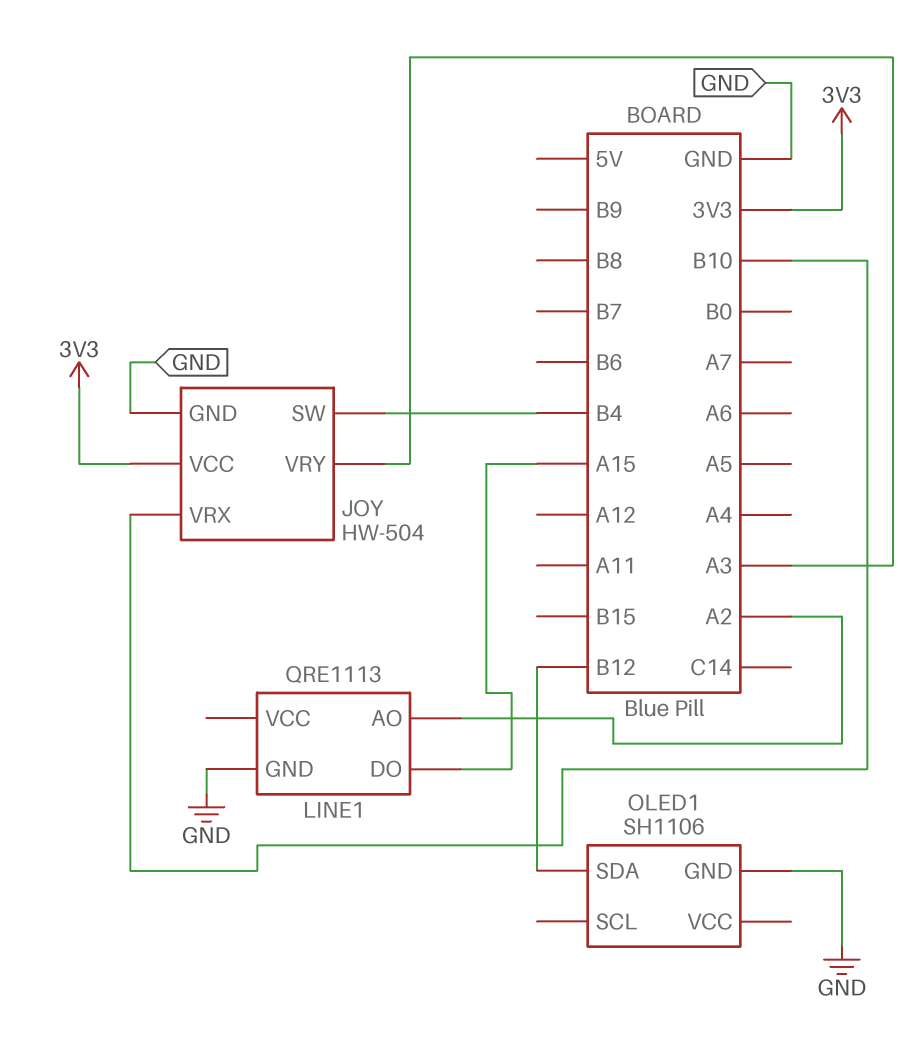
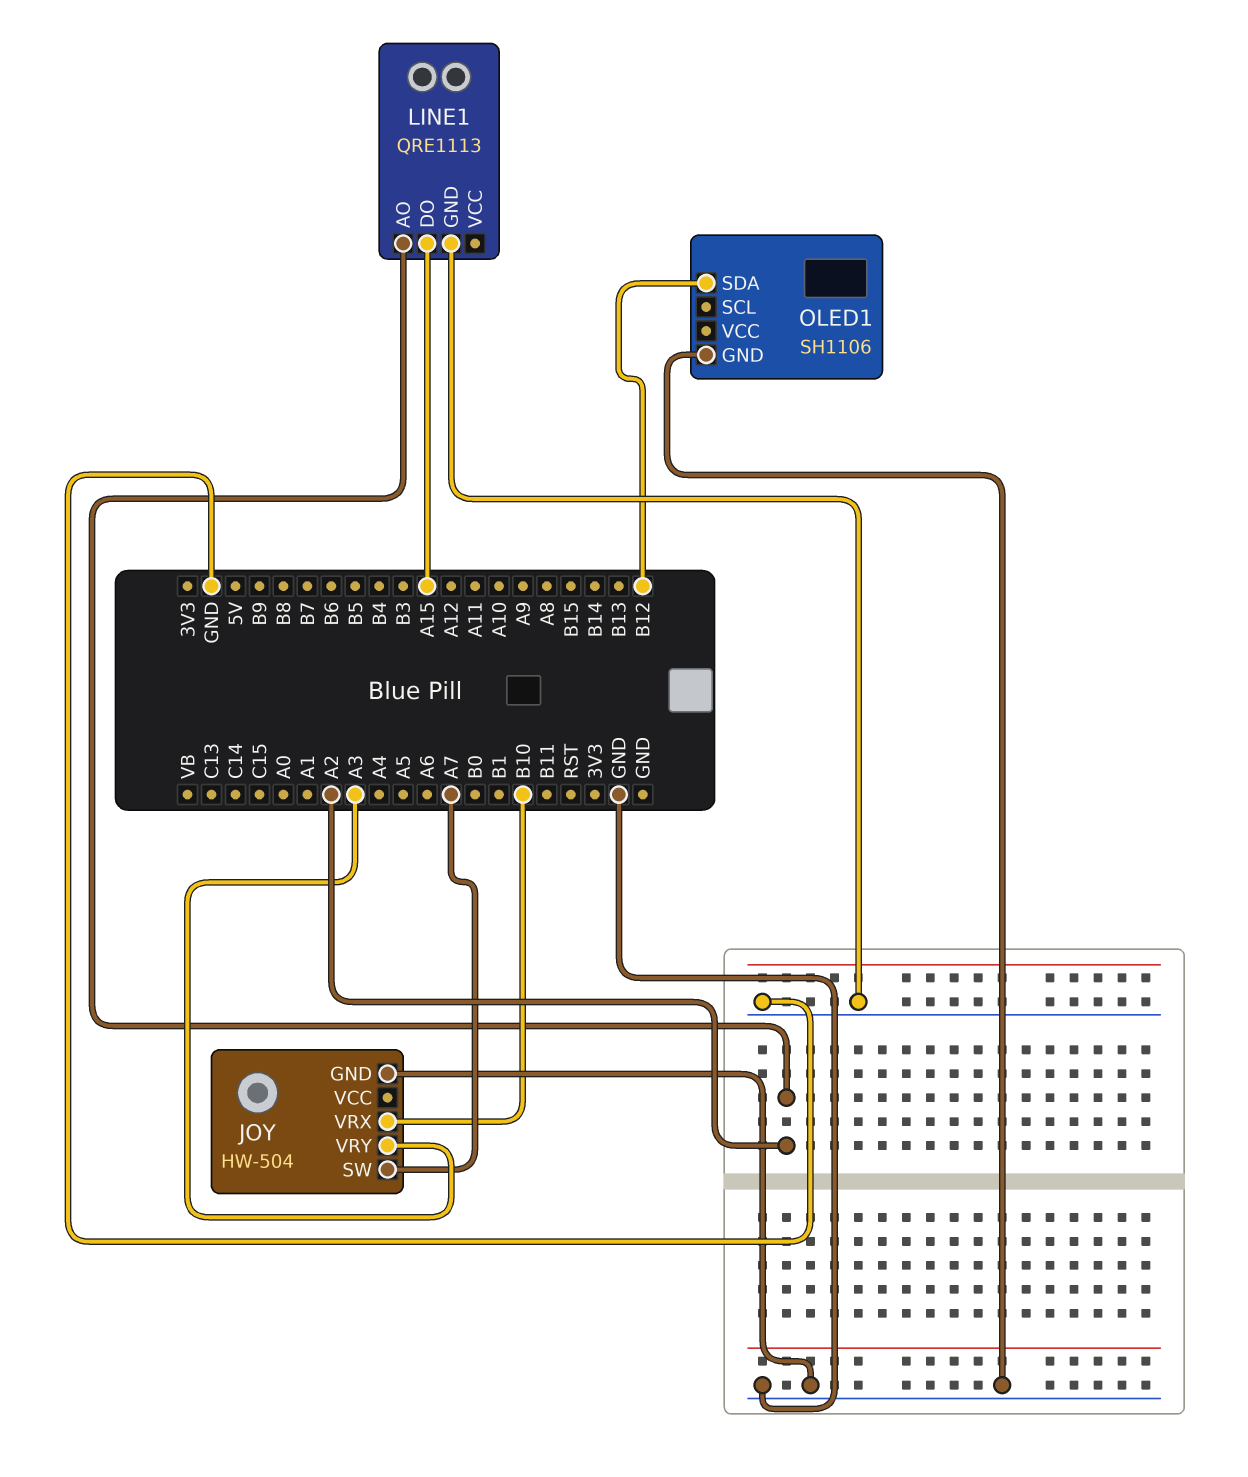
JOY pin SW: B4 -> A7
JOY pin VCC: 3V3 -> none

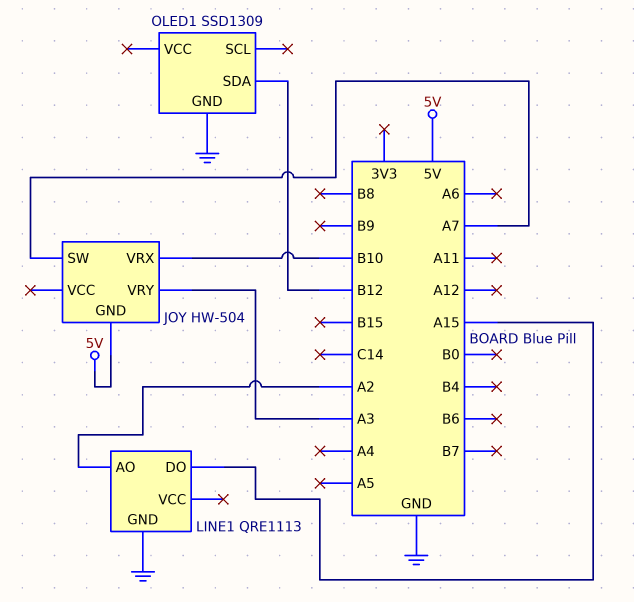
JOY pin GND: GND -> 5V
OLED1: SH1106 -> SSD1309

